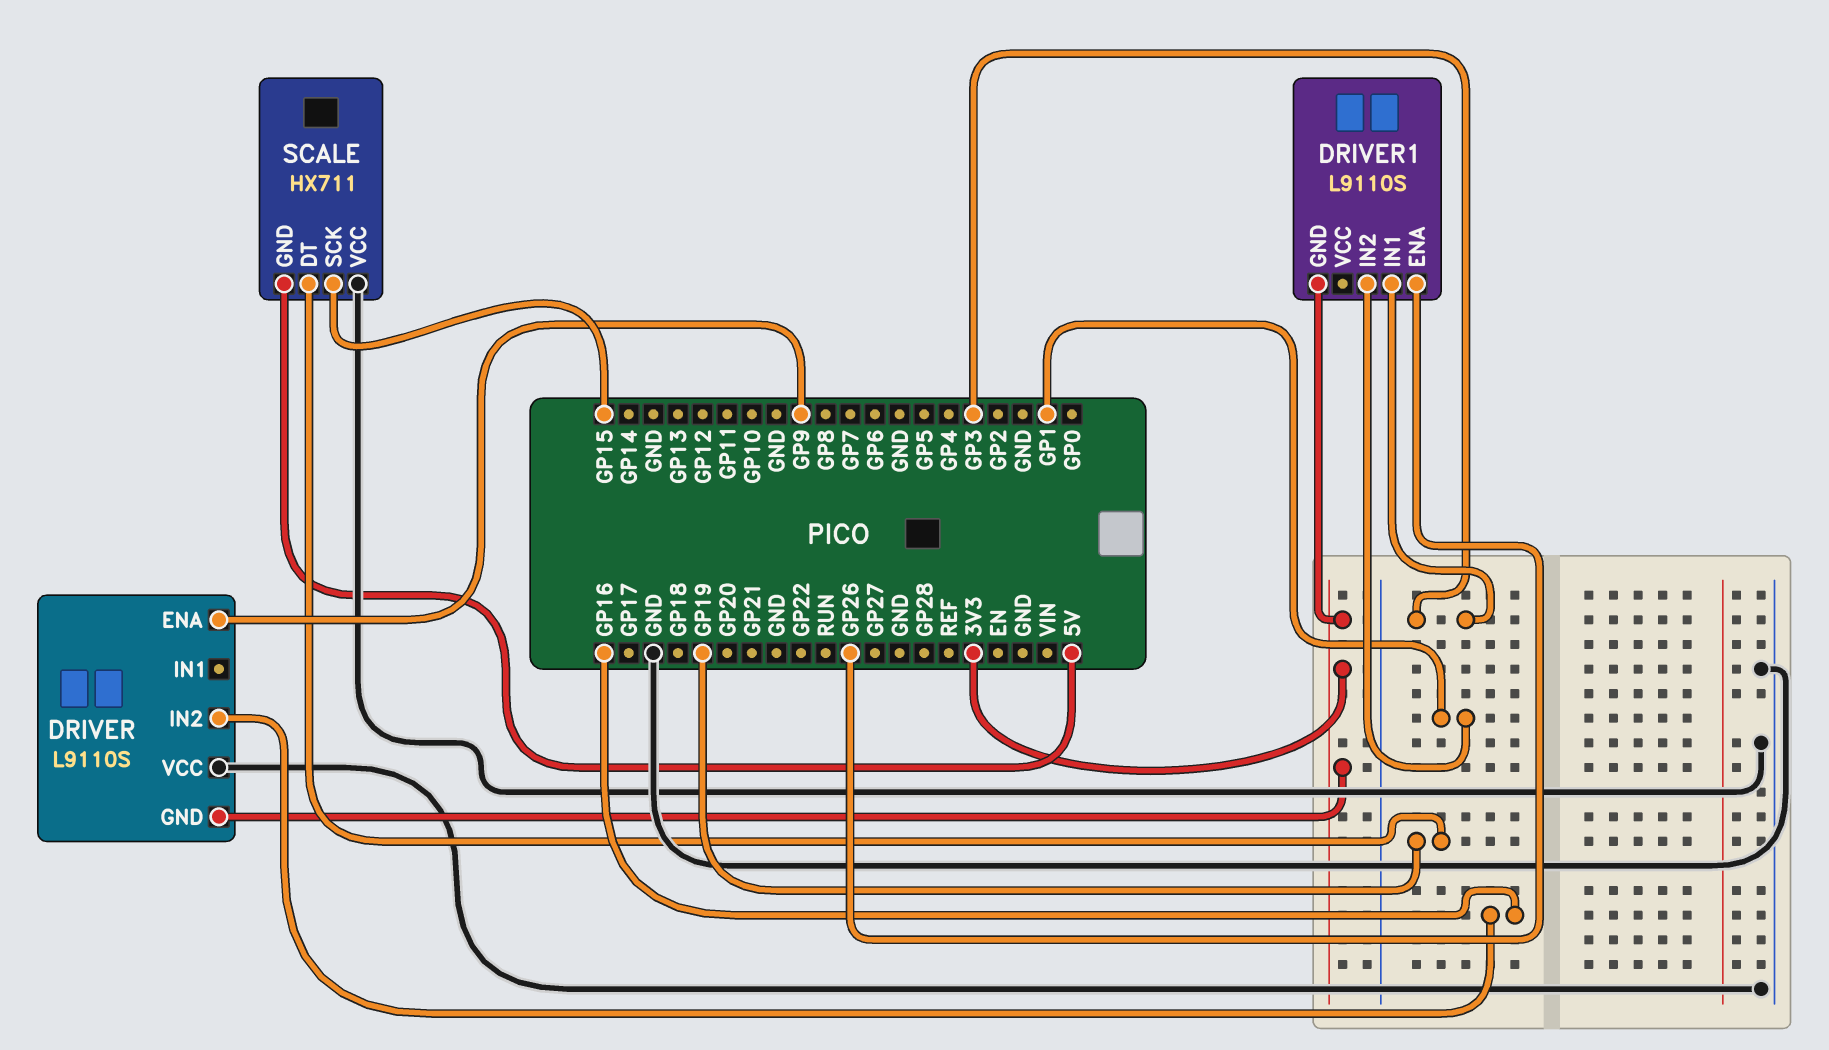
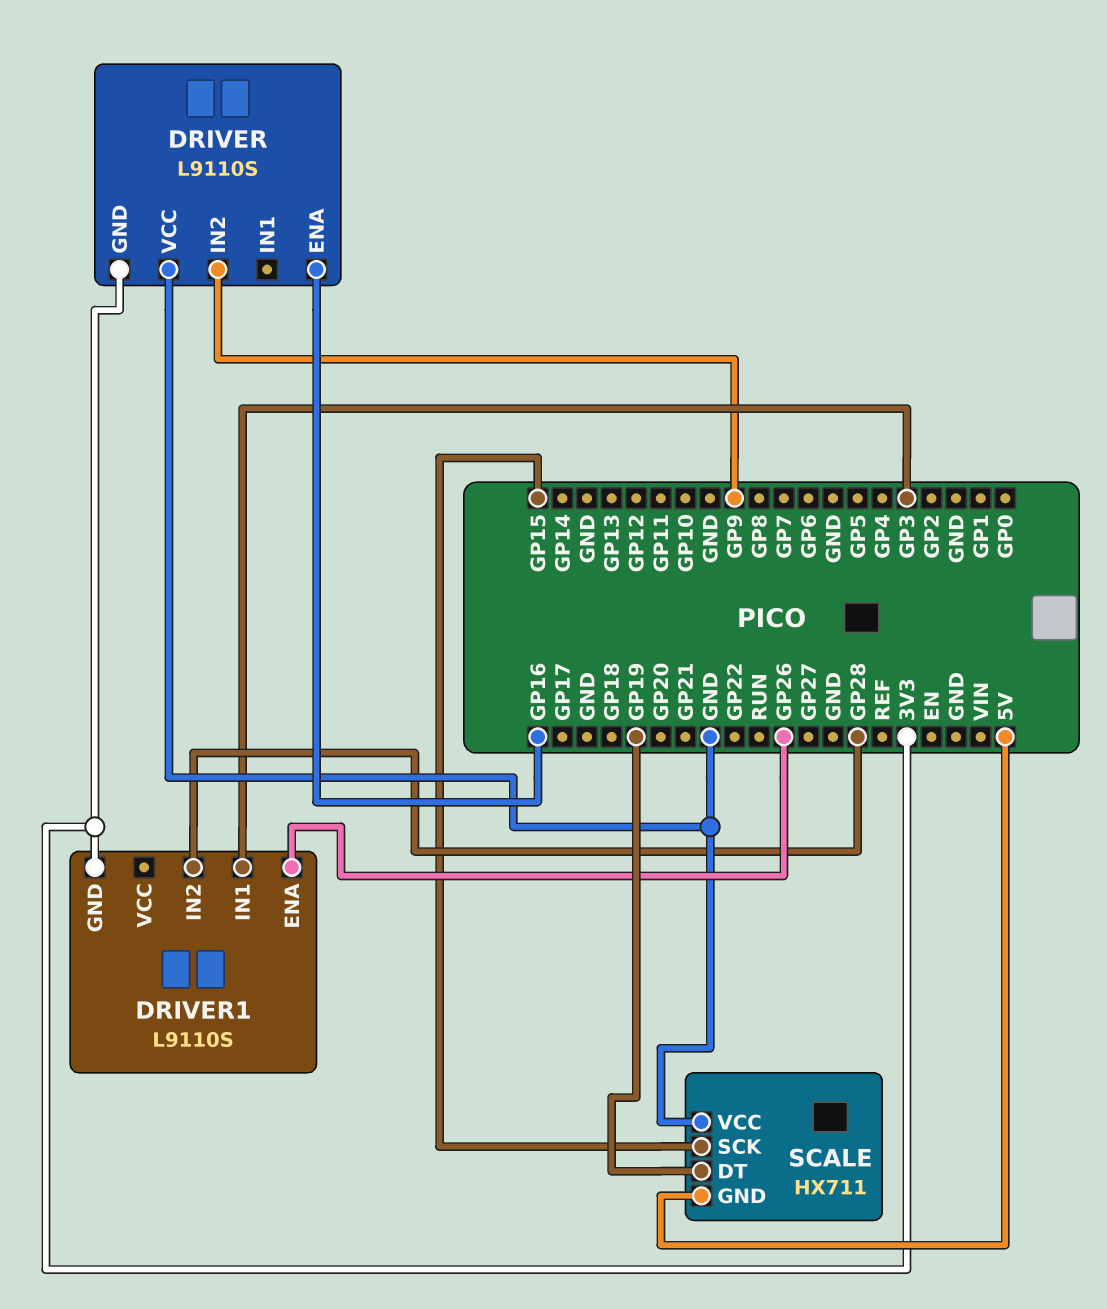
DRIVER pin ENA: GP9 -> GP16
DRIVER pin IN2: GP16 -> GP9
DRIVER1 pin IN2: GP1 -> GP28

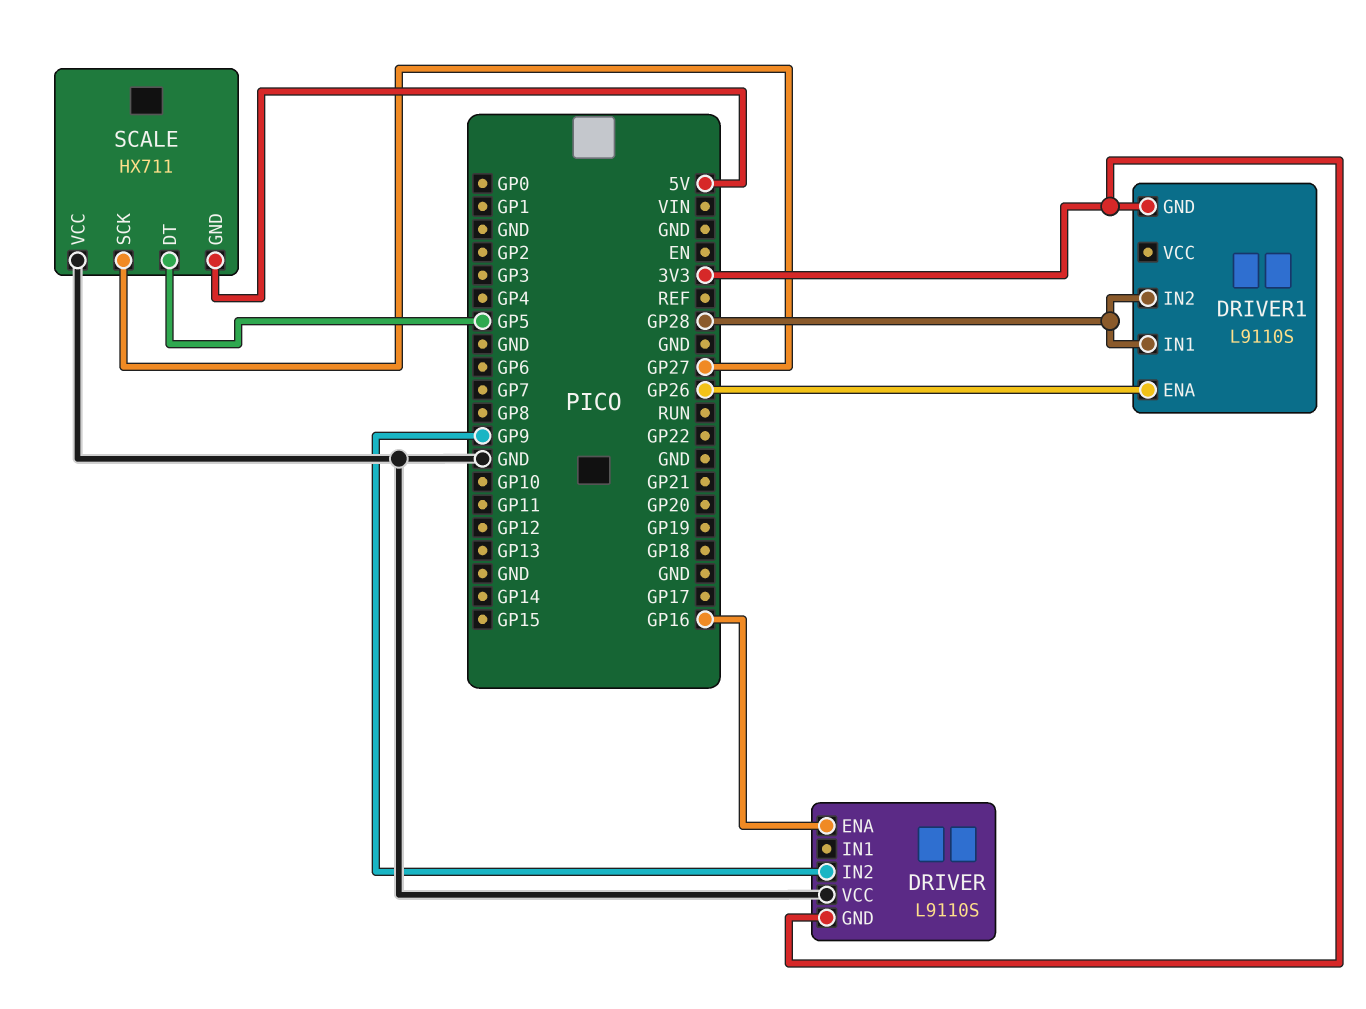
DRIVER1 pin IN1: GP3 -> GP28
SCALE pin DT: GP19 -> GP5
SCALE pin SCK: GP15 -> GP27

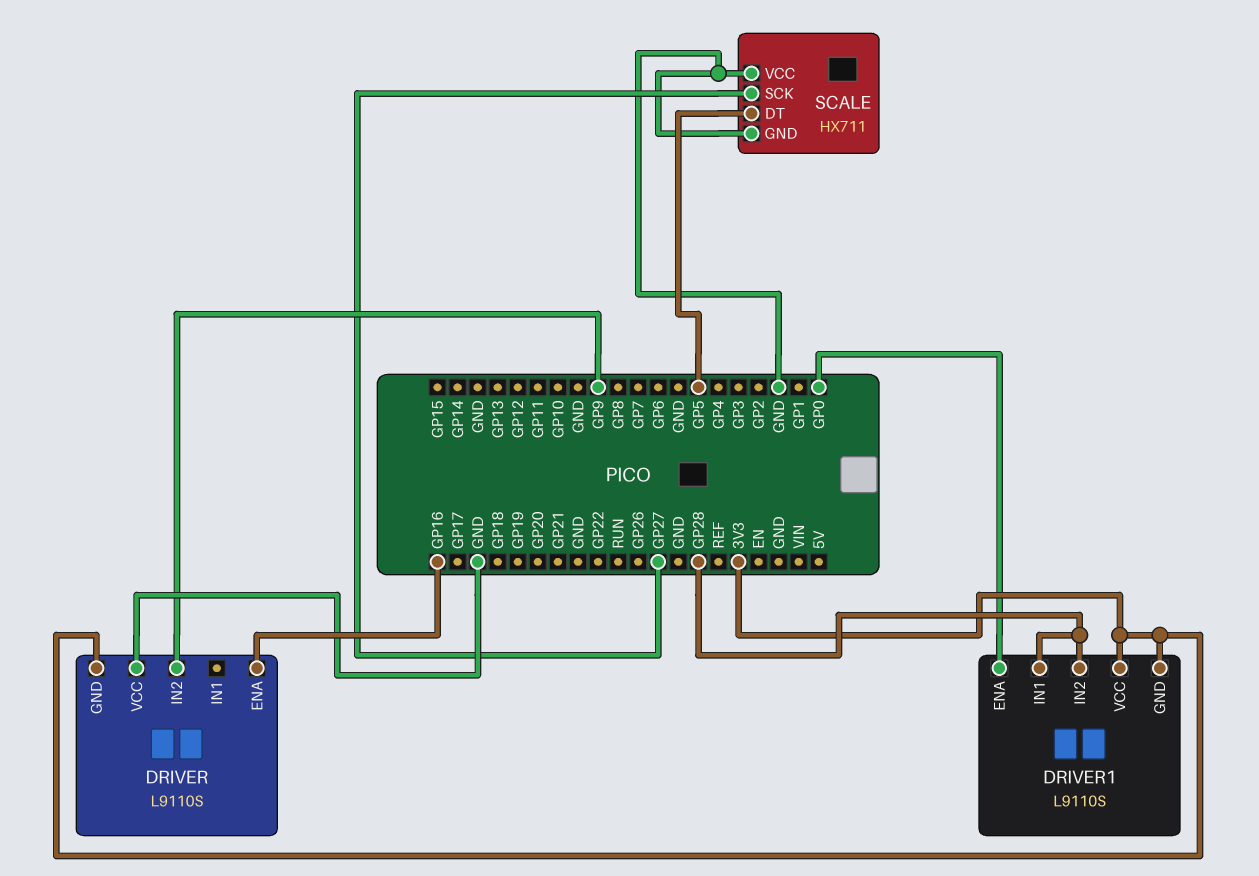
DRIVER1 pin ENA: GP26 -> GP0
DRIVER1 pin VCC: none -> 3V3
SCALE pin GND: 5V -> GND

